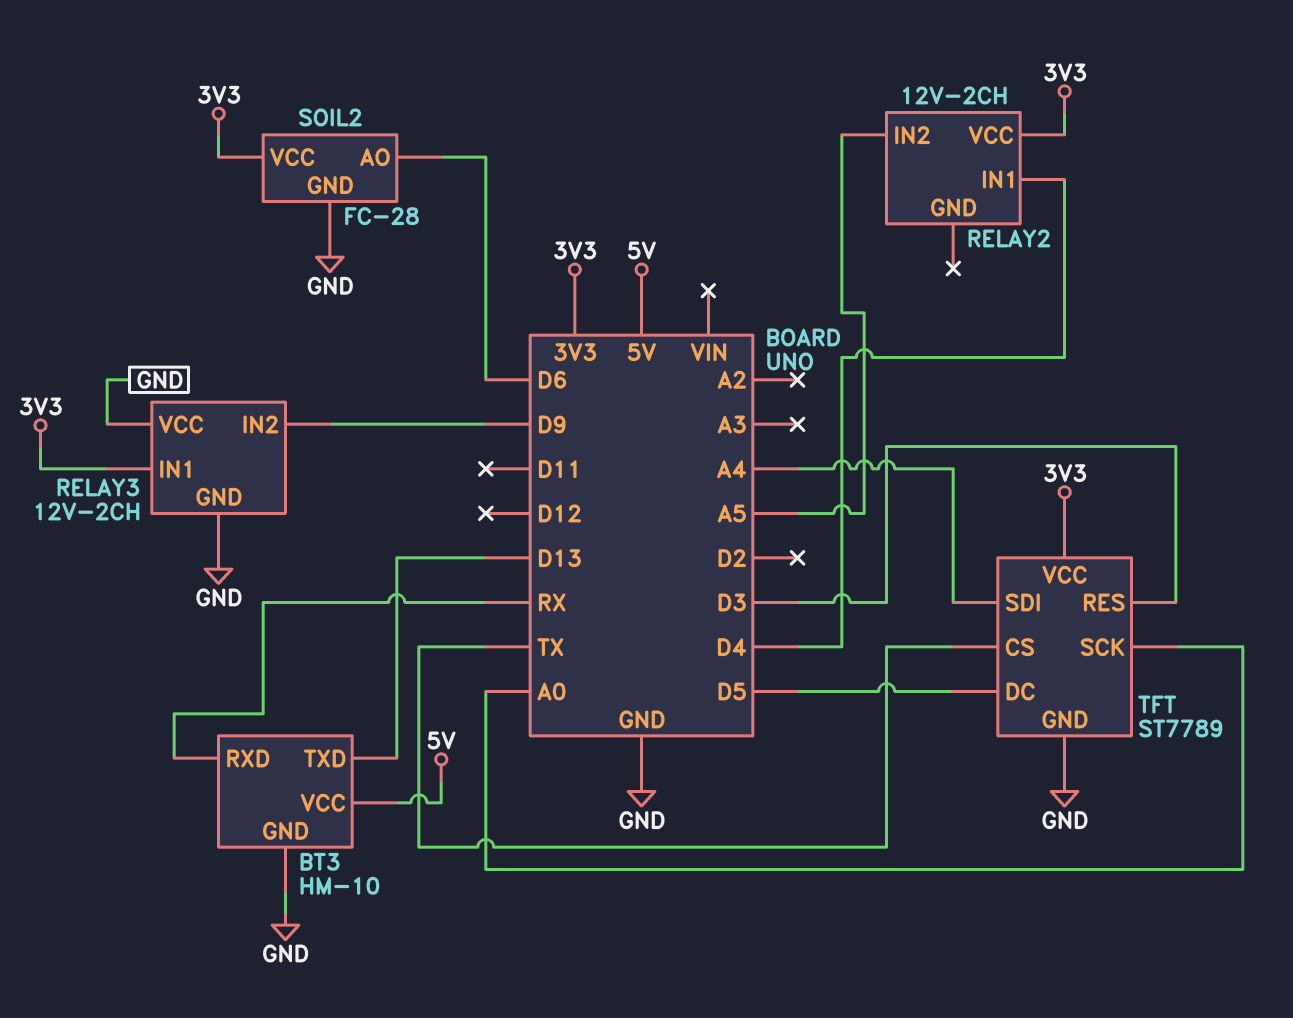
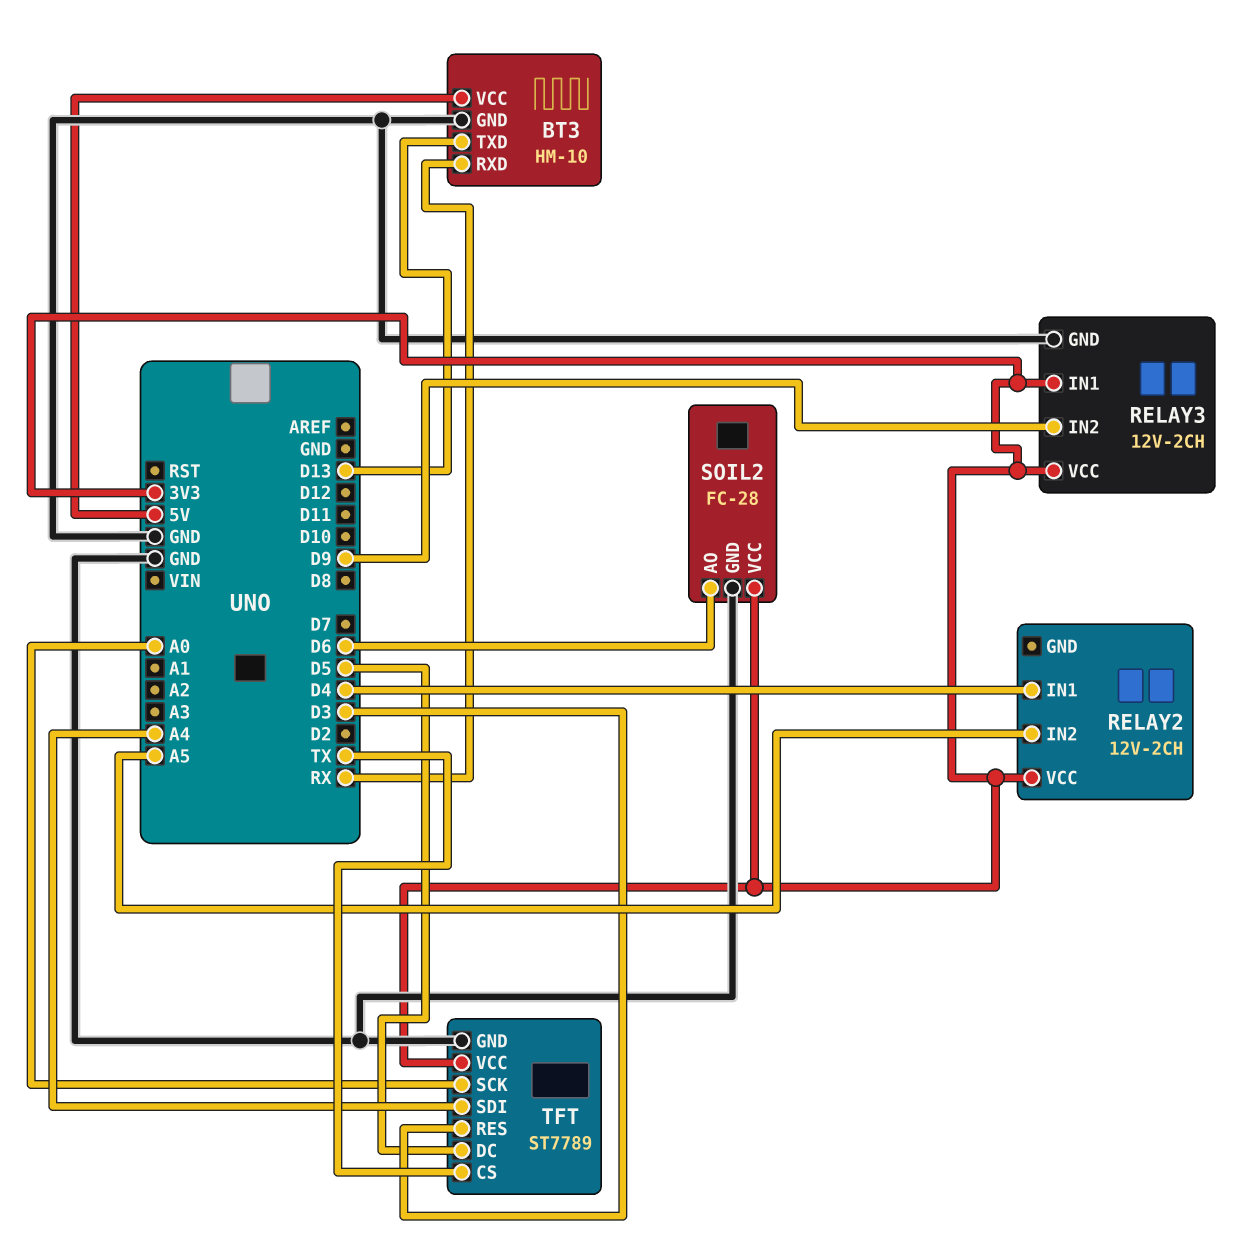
RELAY3 pin VCC: GND -> 3V3

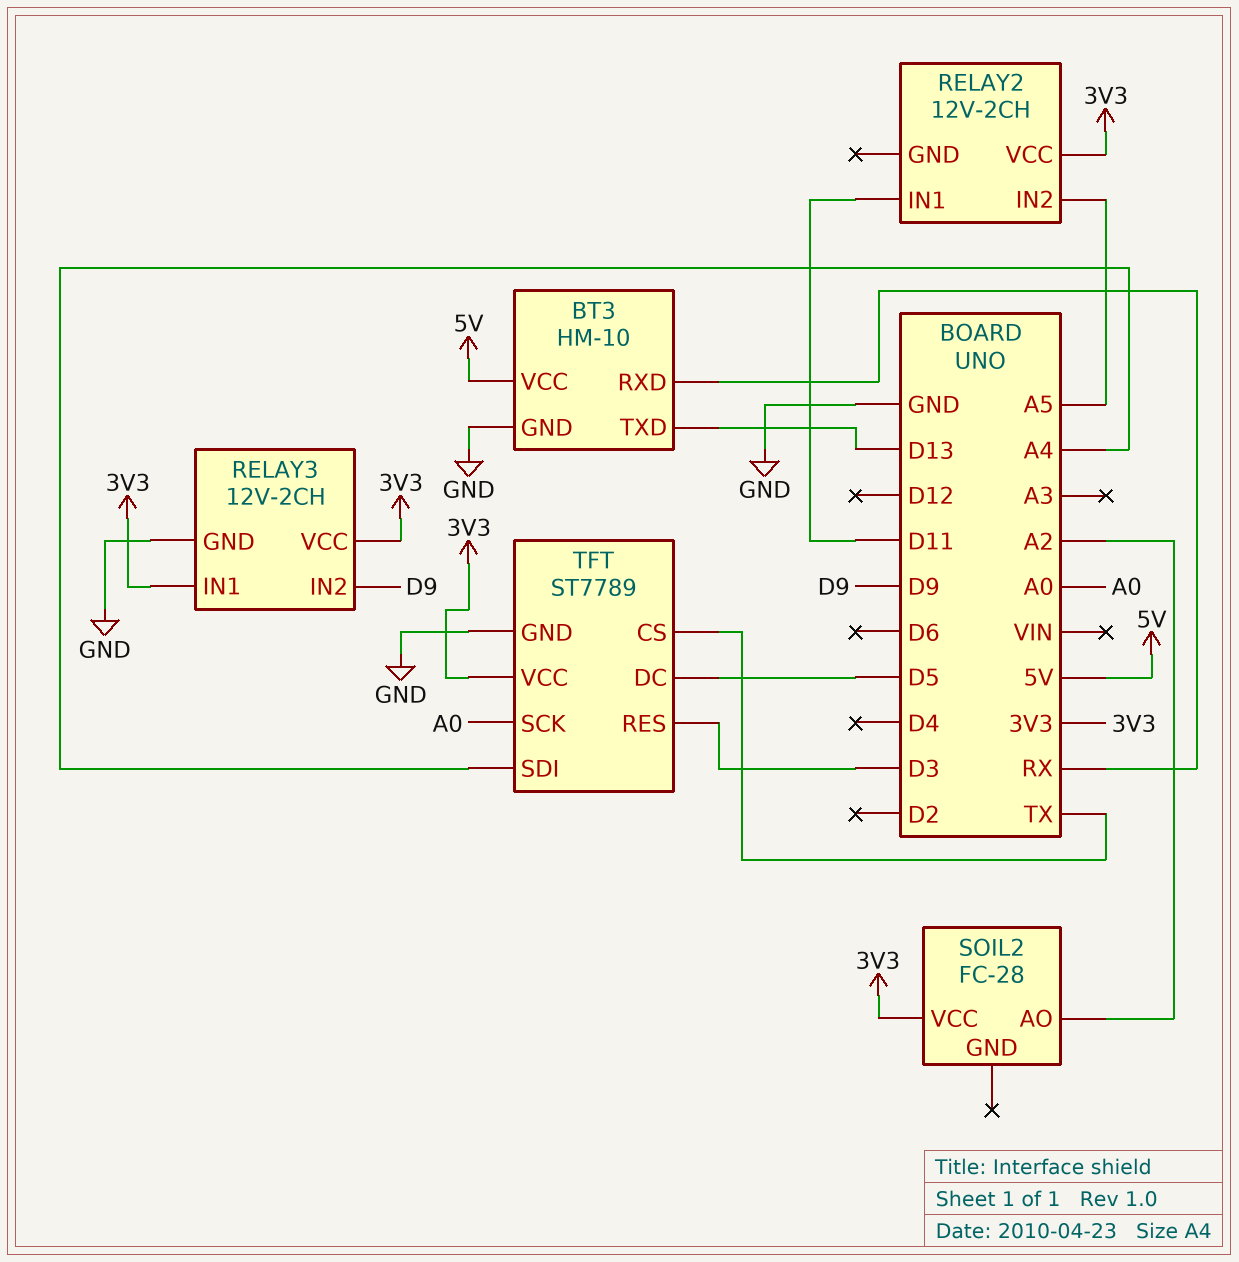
RELAY2 pin IN1: D4 -> D11
SOIL2 pin AO: D6 -> A2
SOIL2 pin GND: GND -> none

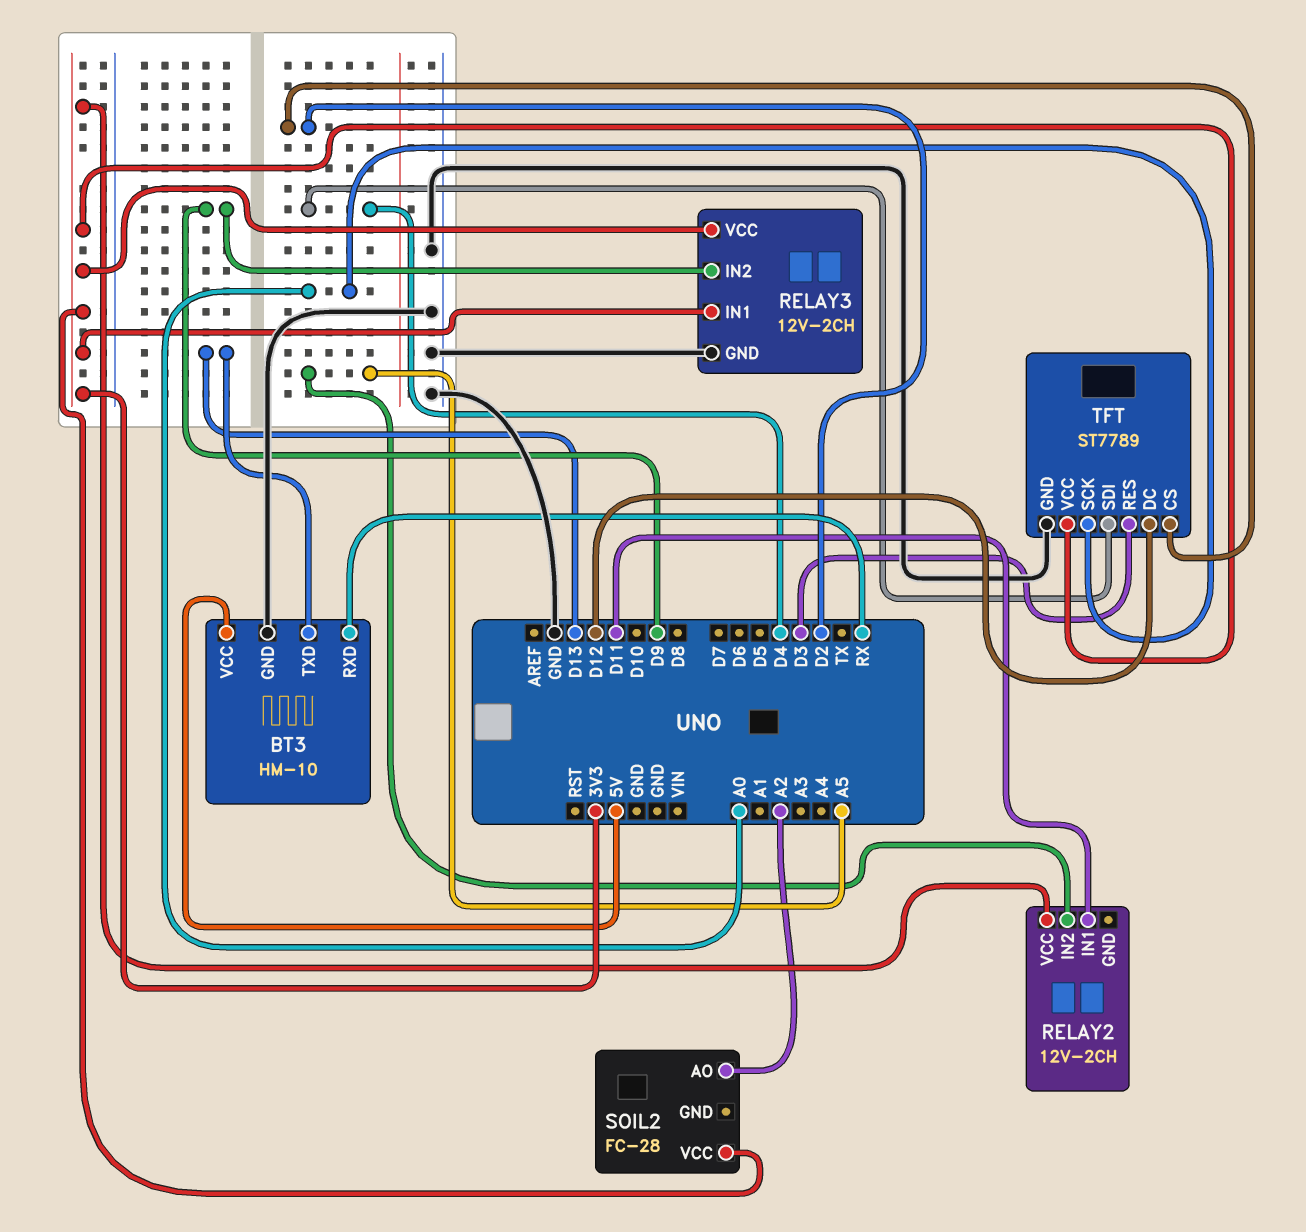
TFT pin CS: TX -> D2
TFT pin DC: D5 -> D12
TFT pin SDI: A4 -> D4

